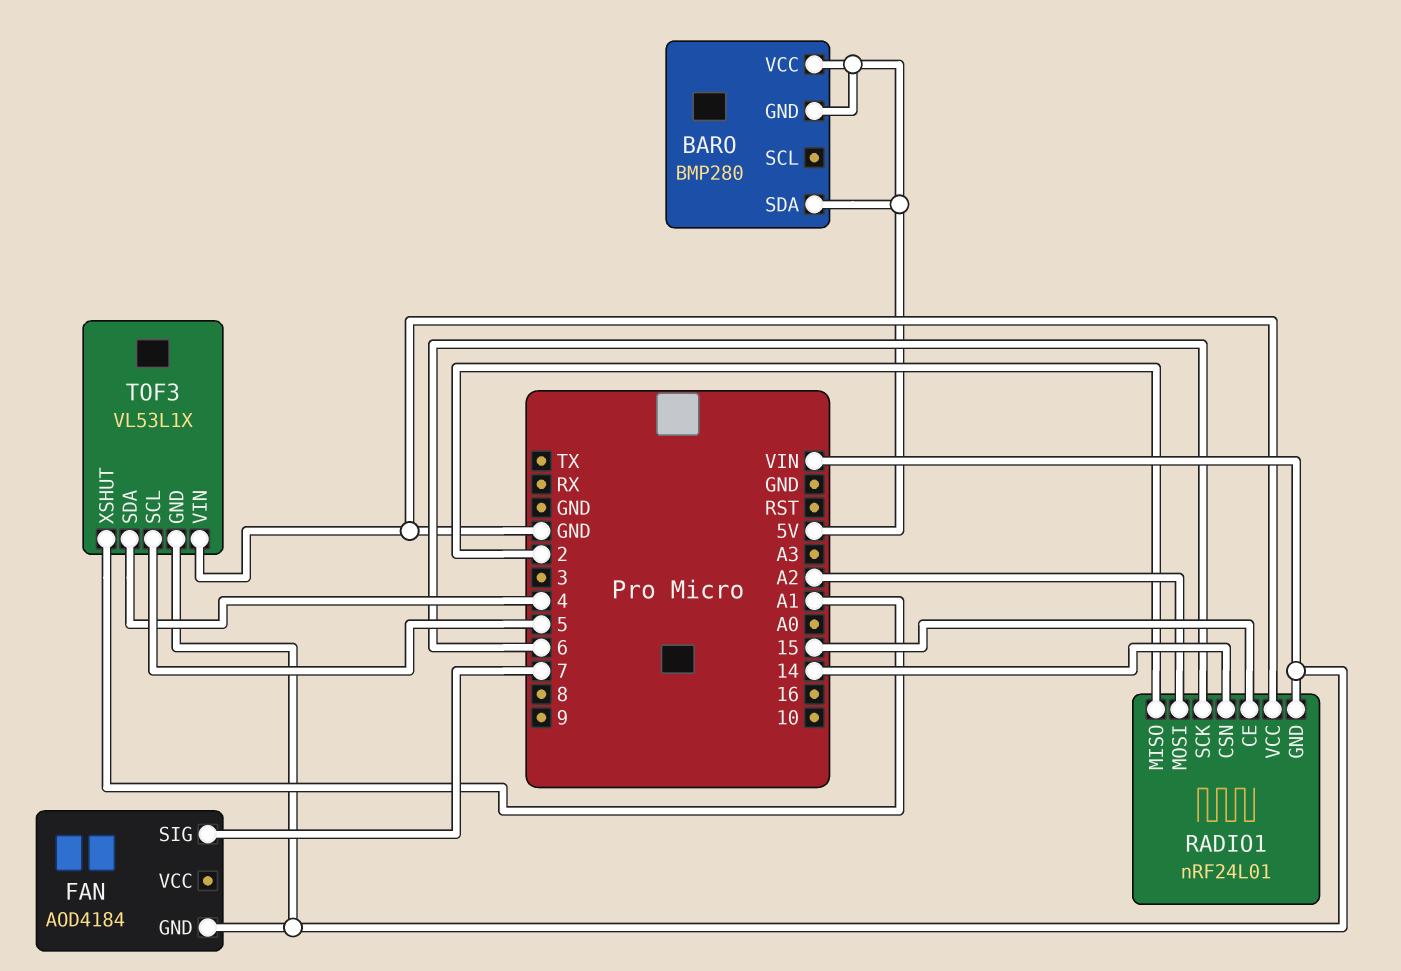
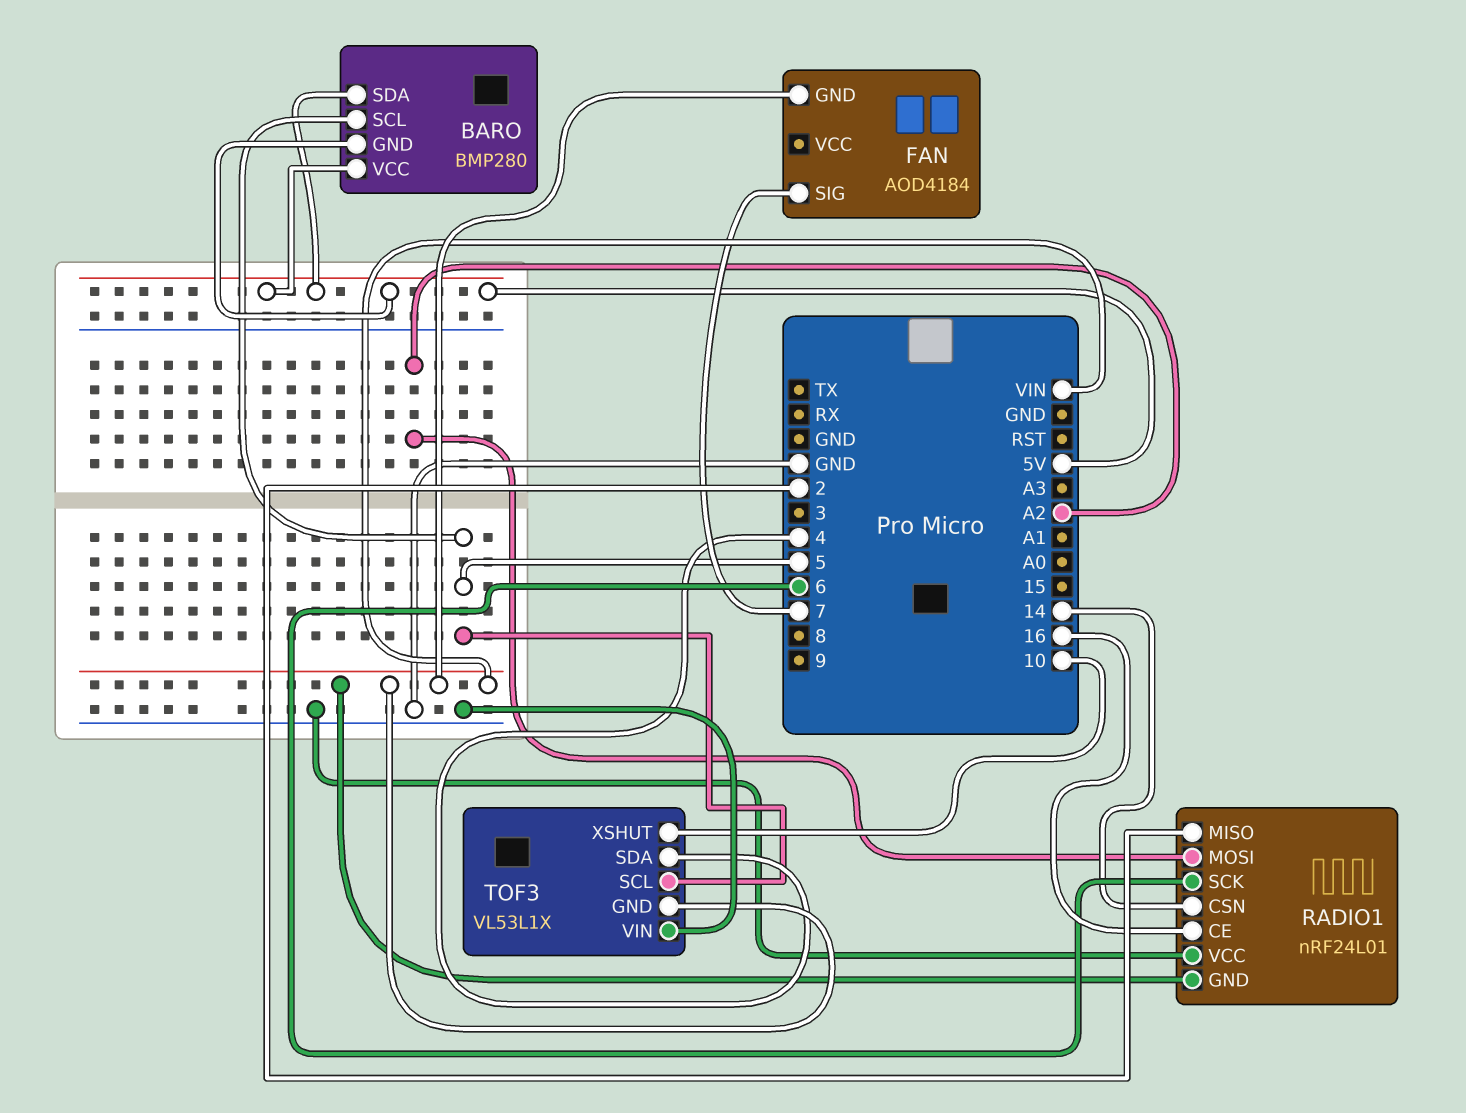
BARO pin SCL: none -> 5
RADIO1 pin CE: 15 -> 16
TOF3 pin XSHUT: A1 -> 10

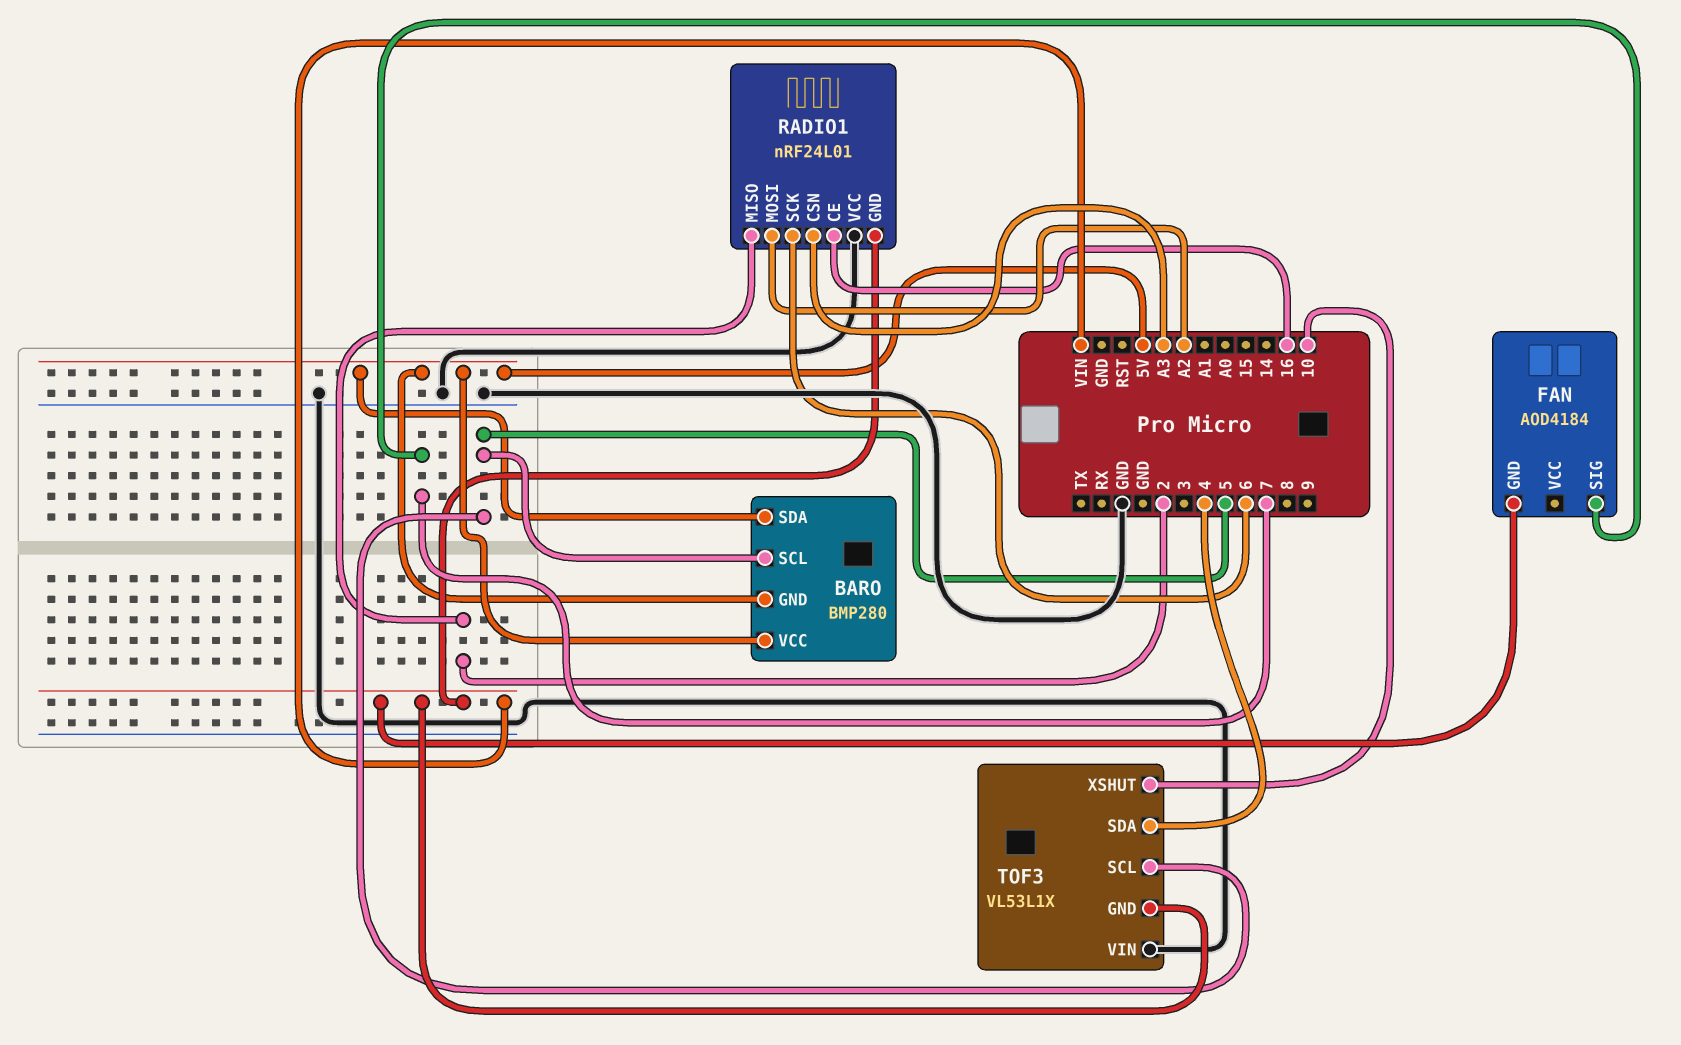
RADIO1 pin CSN: 14 -> A3

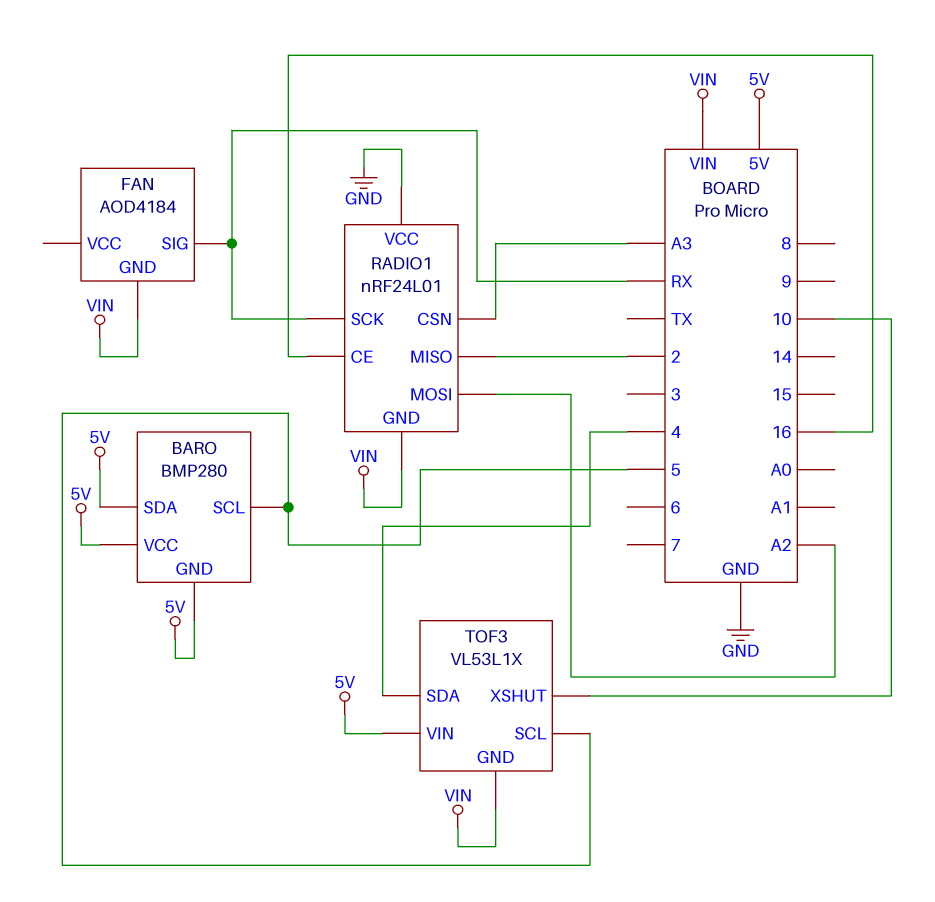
FAN pin SIG: 7 -> RX
RADIO1 pin SCK: 6 -> RX
TOF3 pin VIN: GND -> 5V

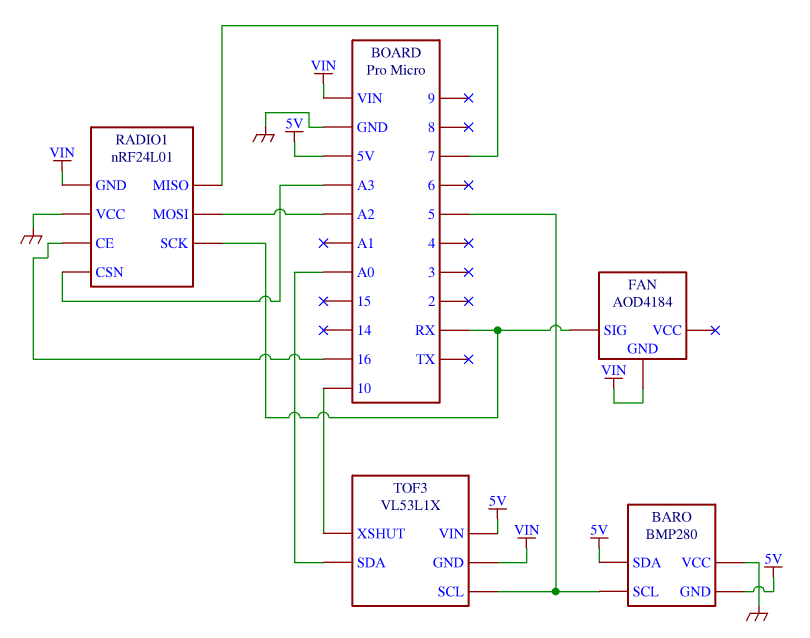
BARO pin VCC: 5V -> GND
RADIO1 pin MISO: 2 -> 7
TOF3 pin SDA: 4 -> A0

